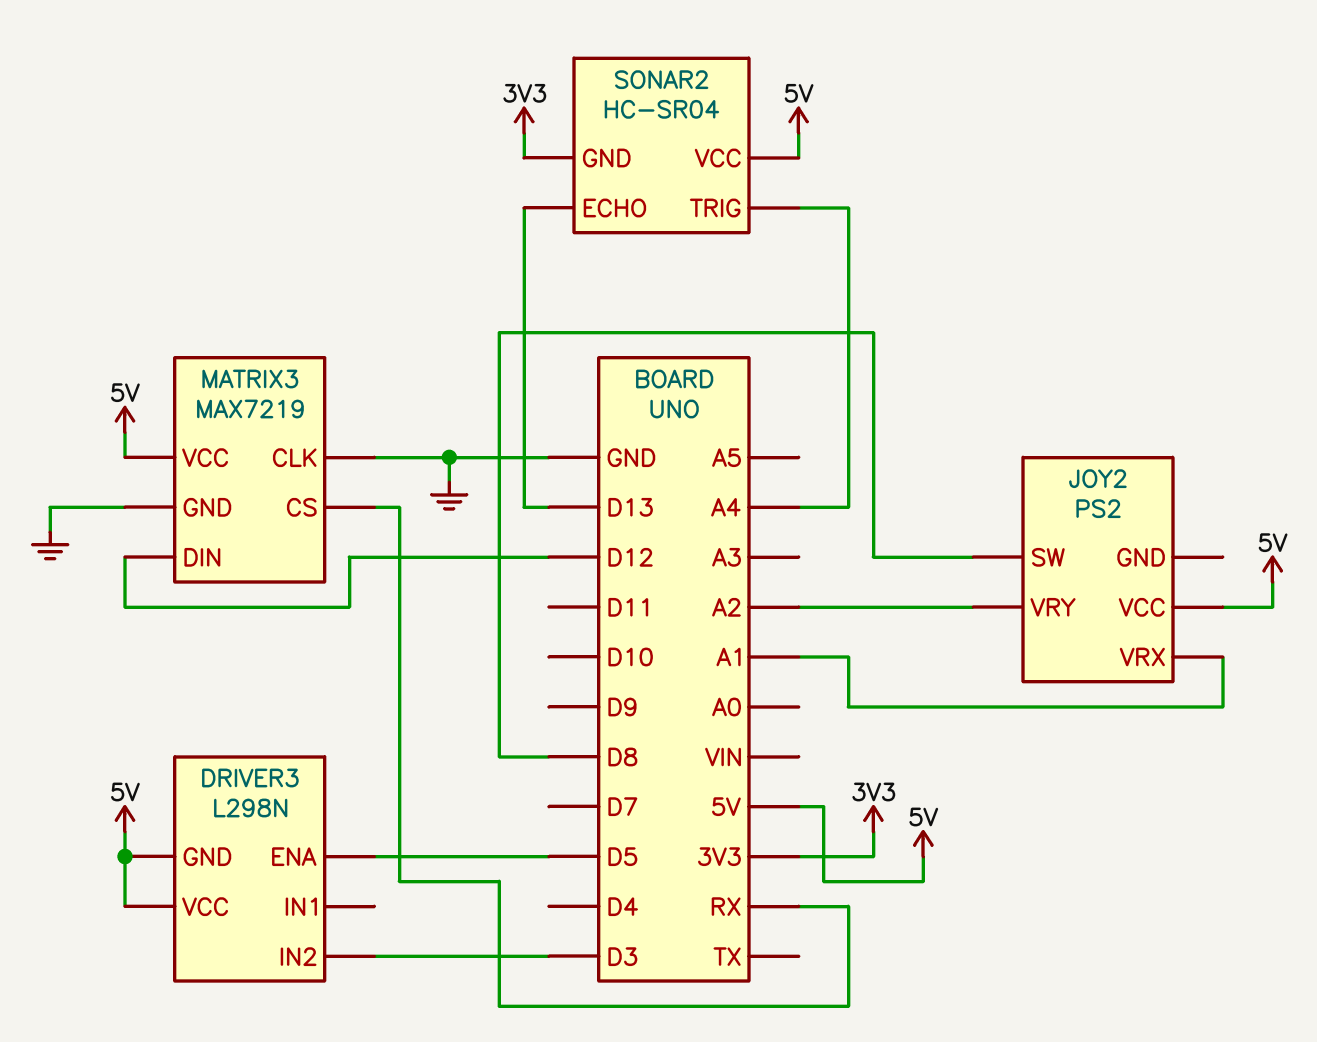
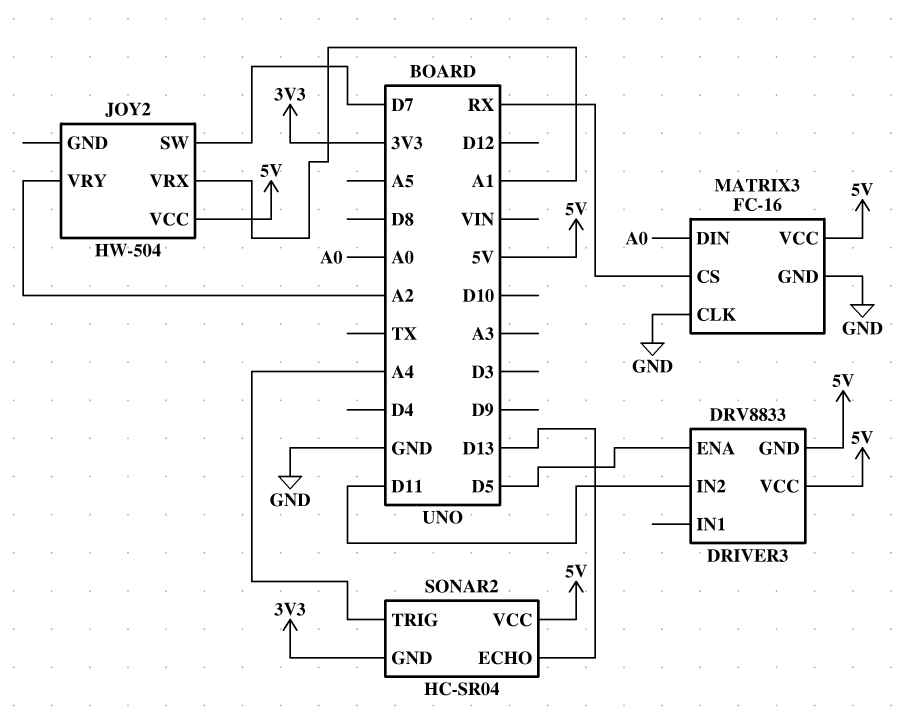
DRIVER3: L298N -> DRV8833
DRIVER3 pin IN2: D3 -> D11
JOY2: PS2 -> HW-504
JOY2 pin SW: D8 -> D7
MATRIX3: MAX7219 -> FC-16
MATRIX3 pin DIN: D12 -> A0

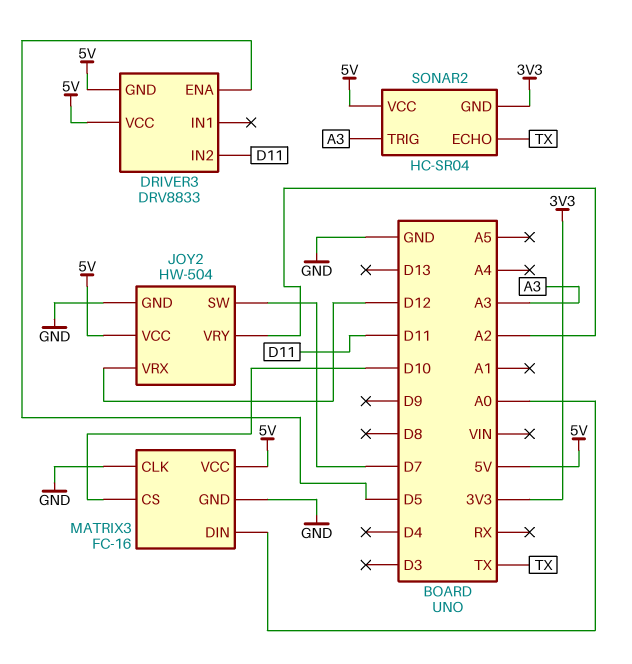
JOY2 pin GND: none -> GND
JOY2 pin VRX: A1 -> D12
MATRIX3 pin CS: RX -> D10
SONAR2 pin ECHO: D13 -> TX
SONAR2 pin TRIG: A4 -> A3

